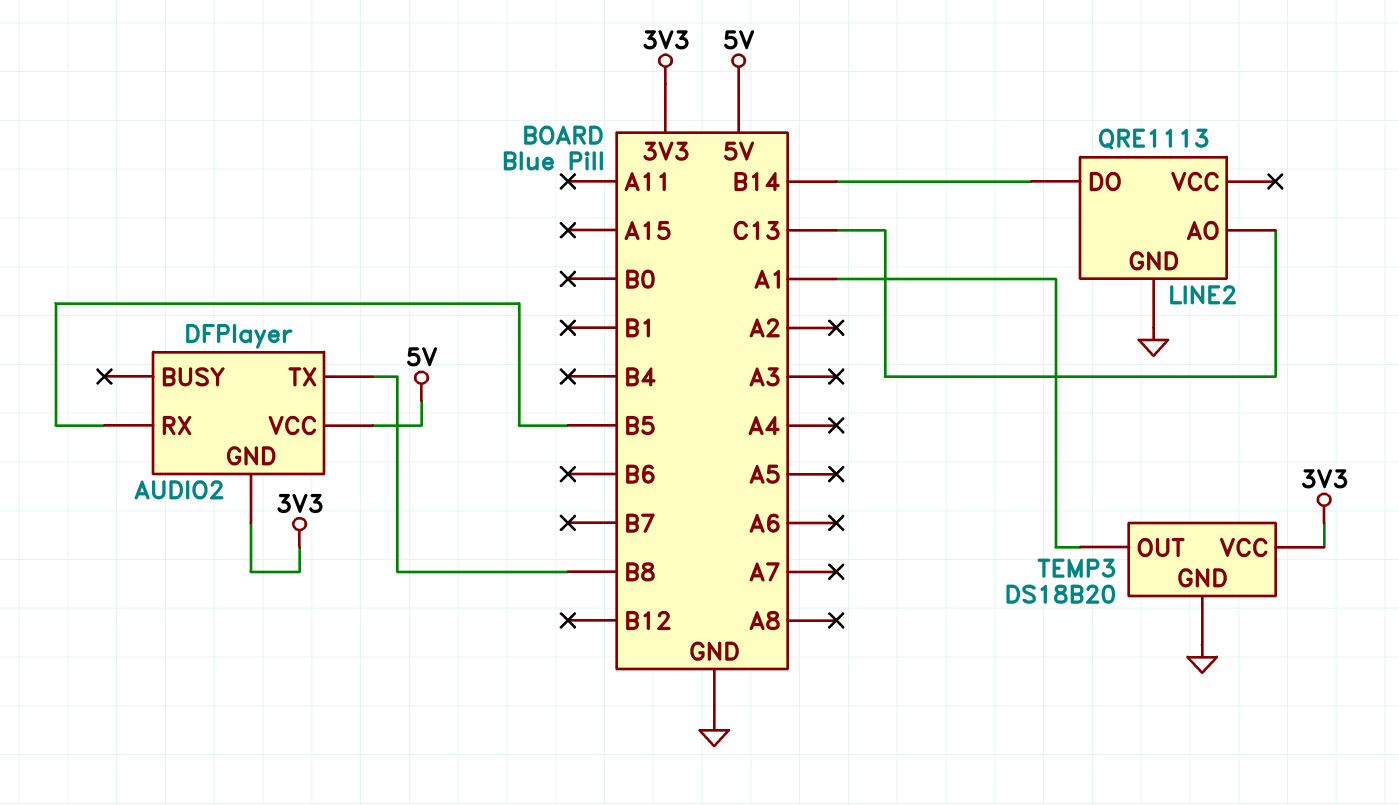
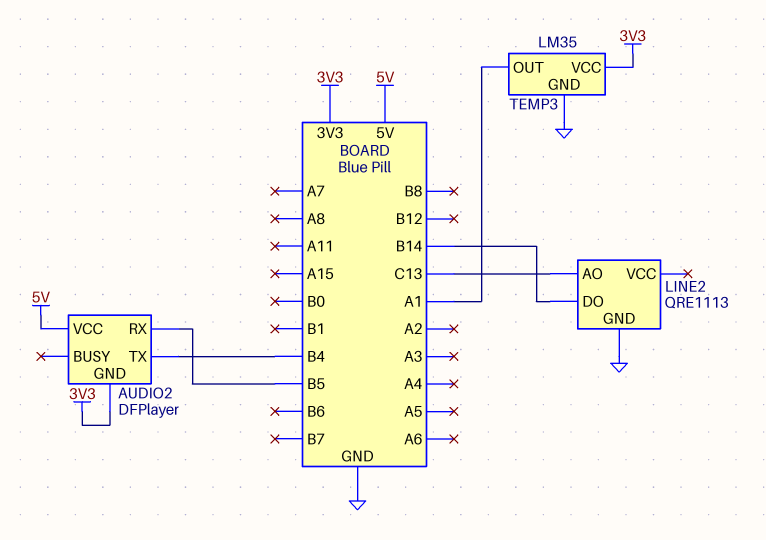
AUDIO2 pin TX: B8 -> B4
TEMP3: DS18B20 -> LM35

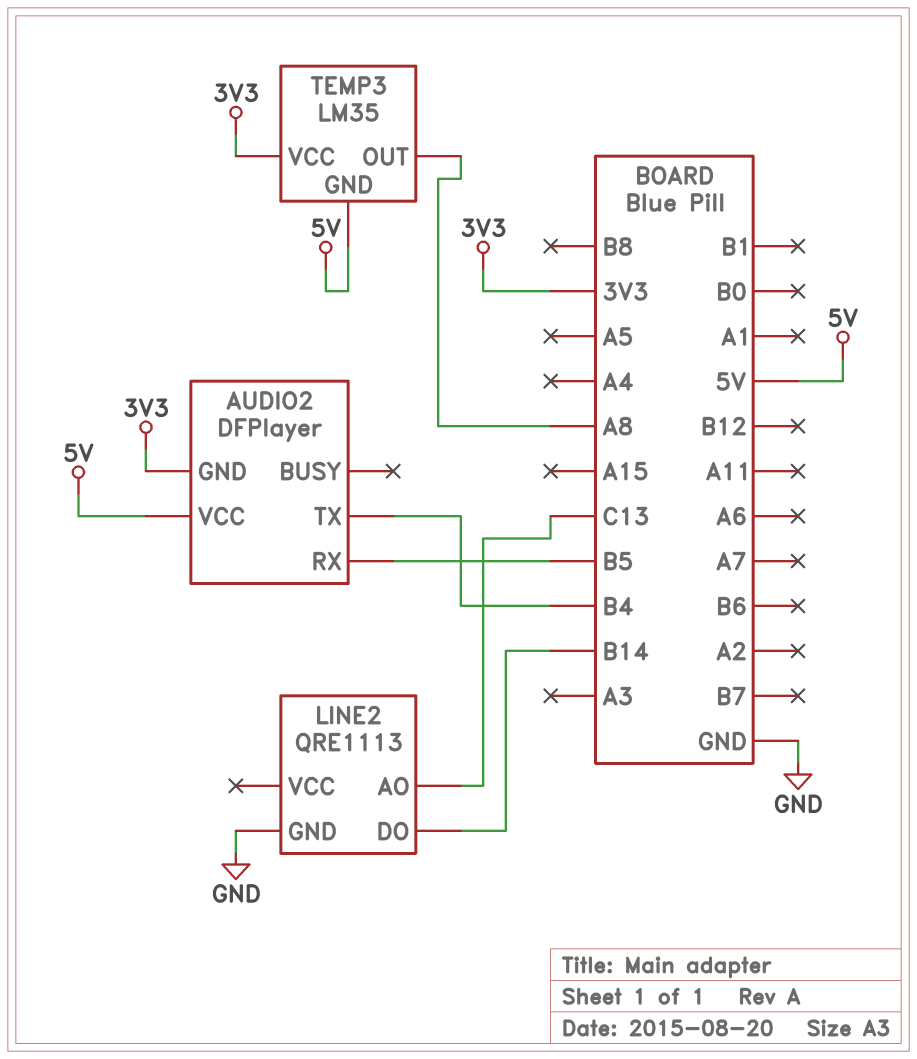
TEMP3 pin GND: GND -> 5V
TEMP3 pin OUT: A1 -> A8

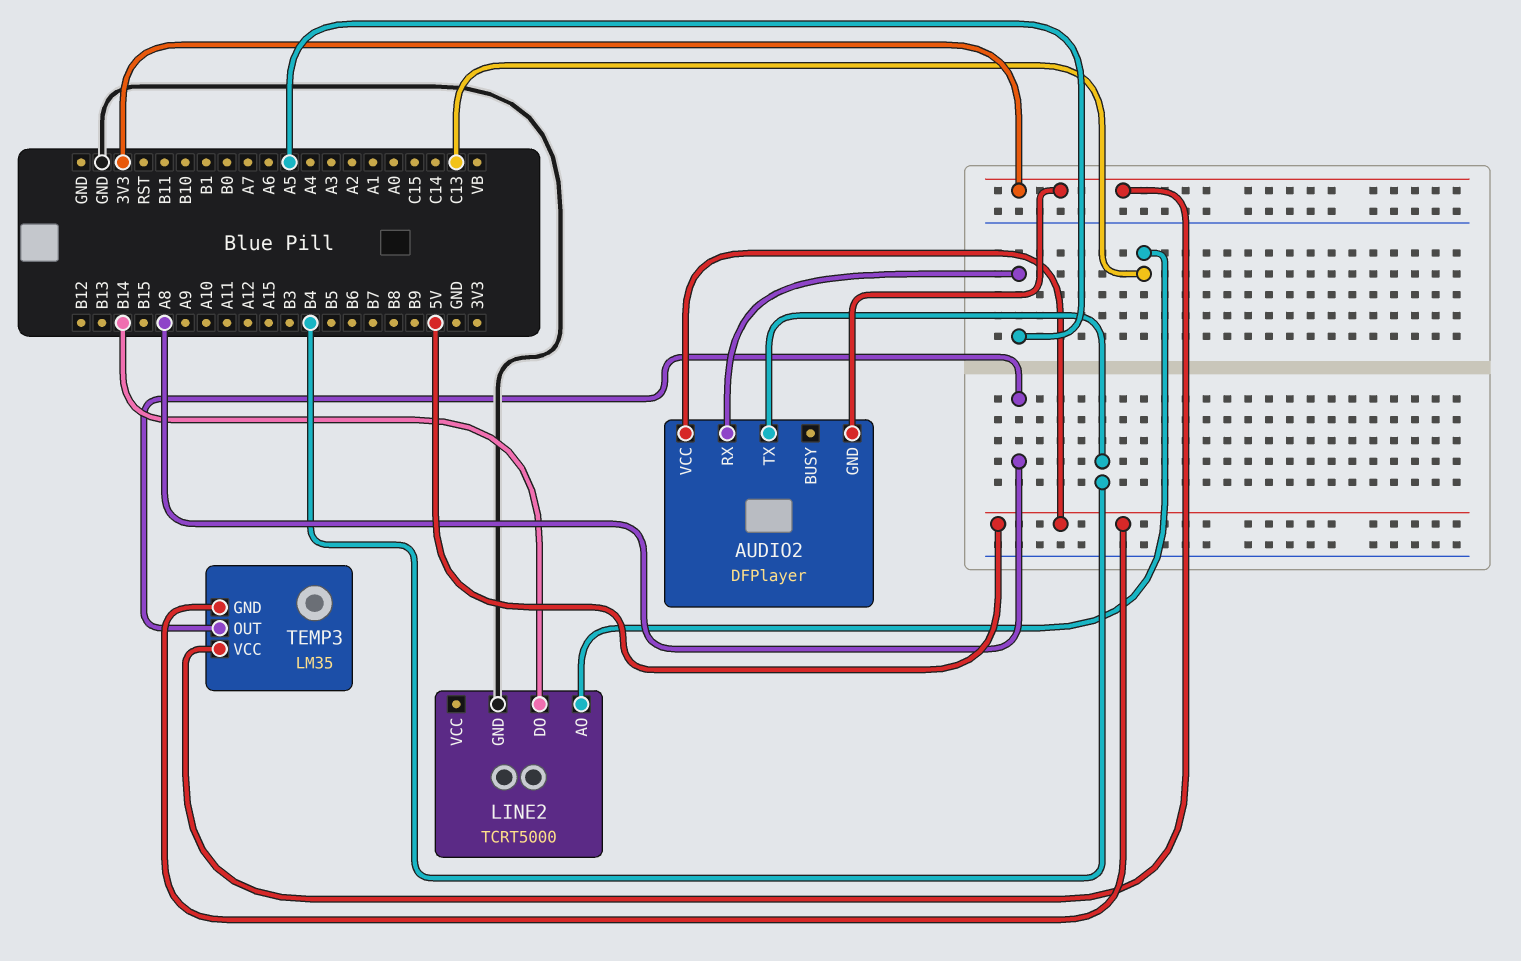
AUDIO2 pin RX: B5 -> A5
LINE2: QRE1113 -> TCRT5000

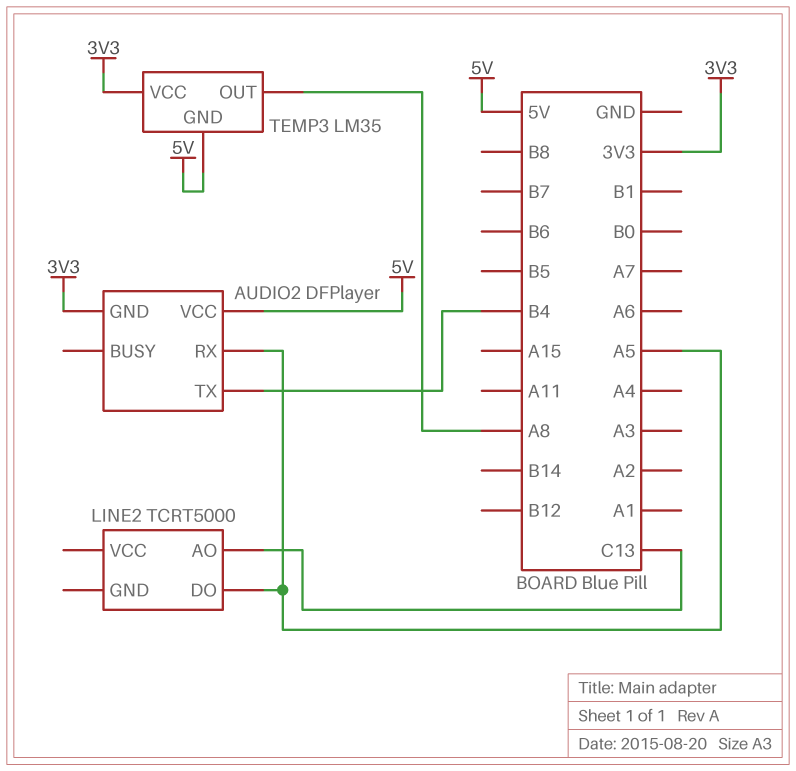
LINE2 pin DO: B14 -> A5
LINE2 pin GND: GND -> none

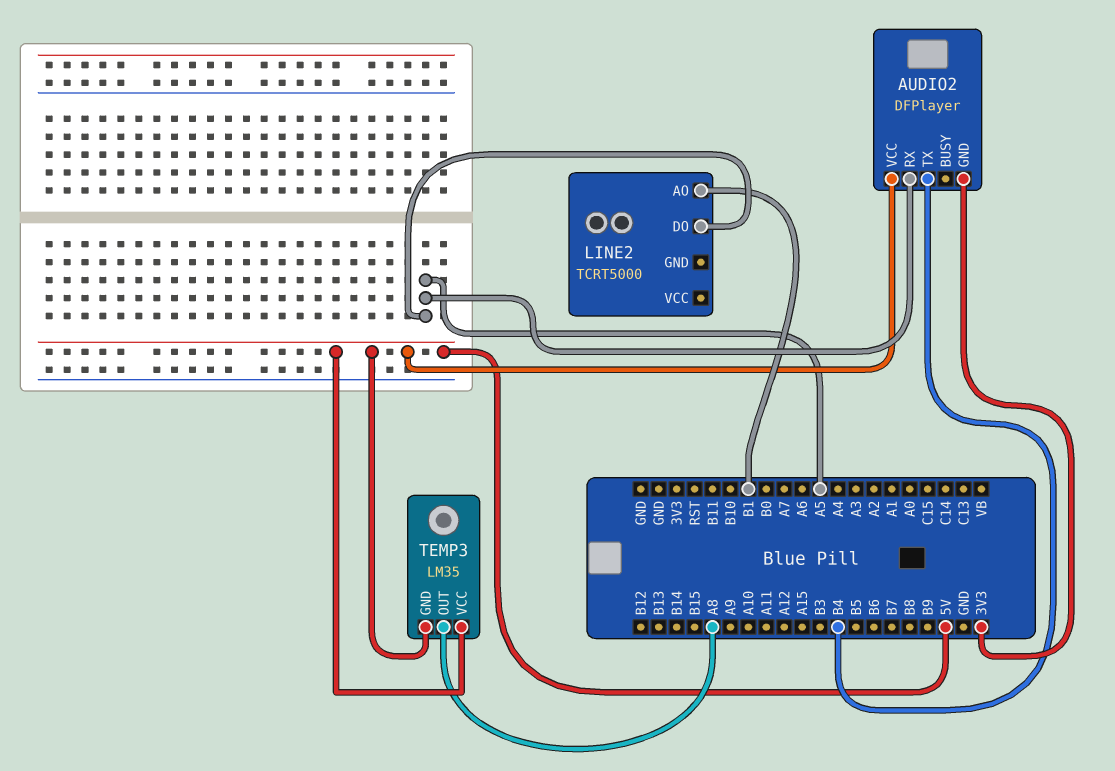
LINE2 pin AO: C13 -> B1
TEMP3 pin VCC: 3V3 -> 5V

